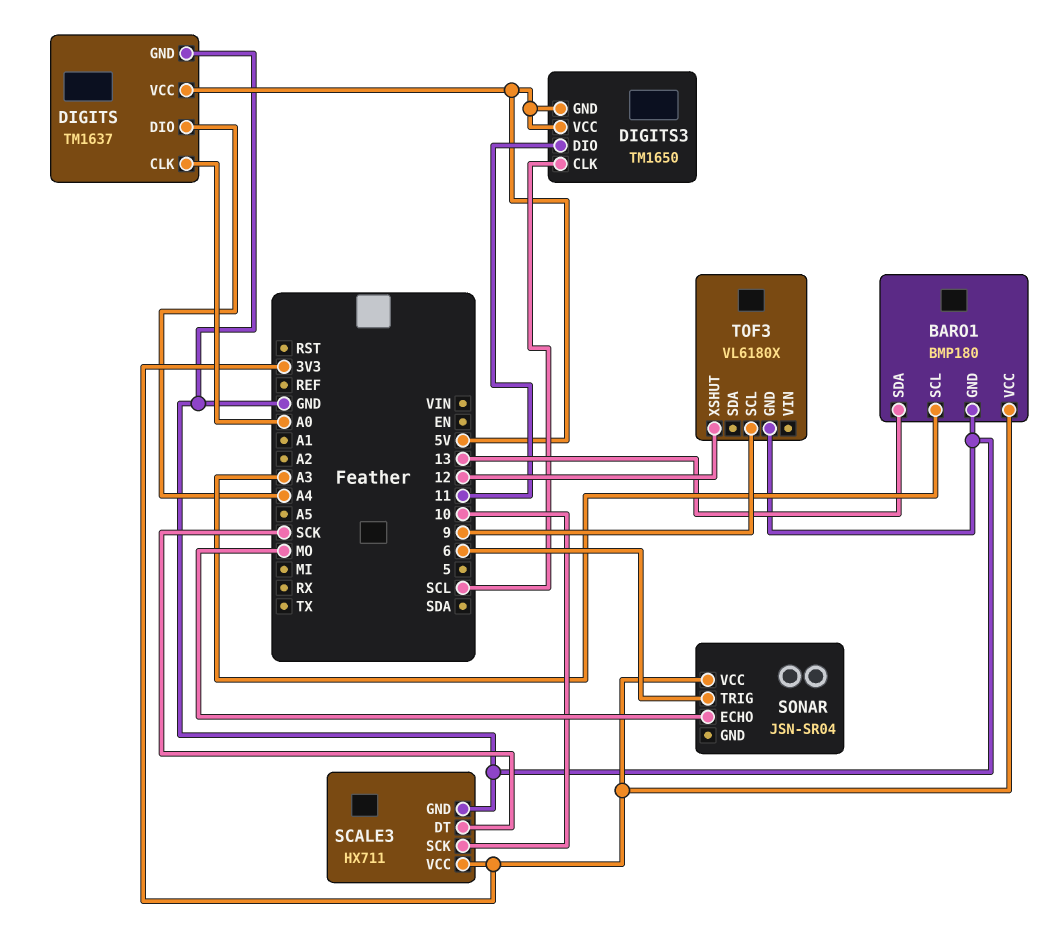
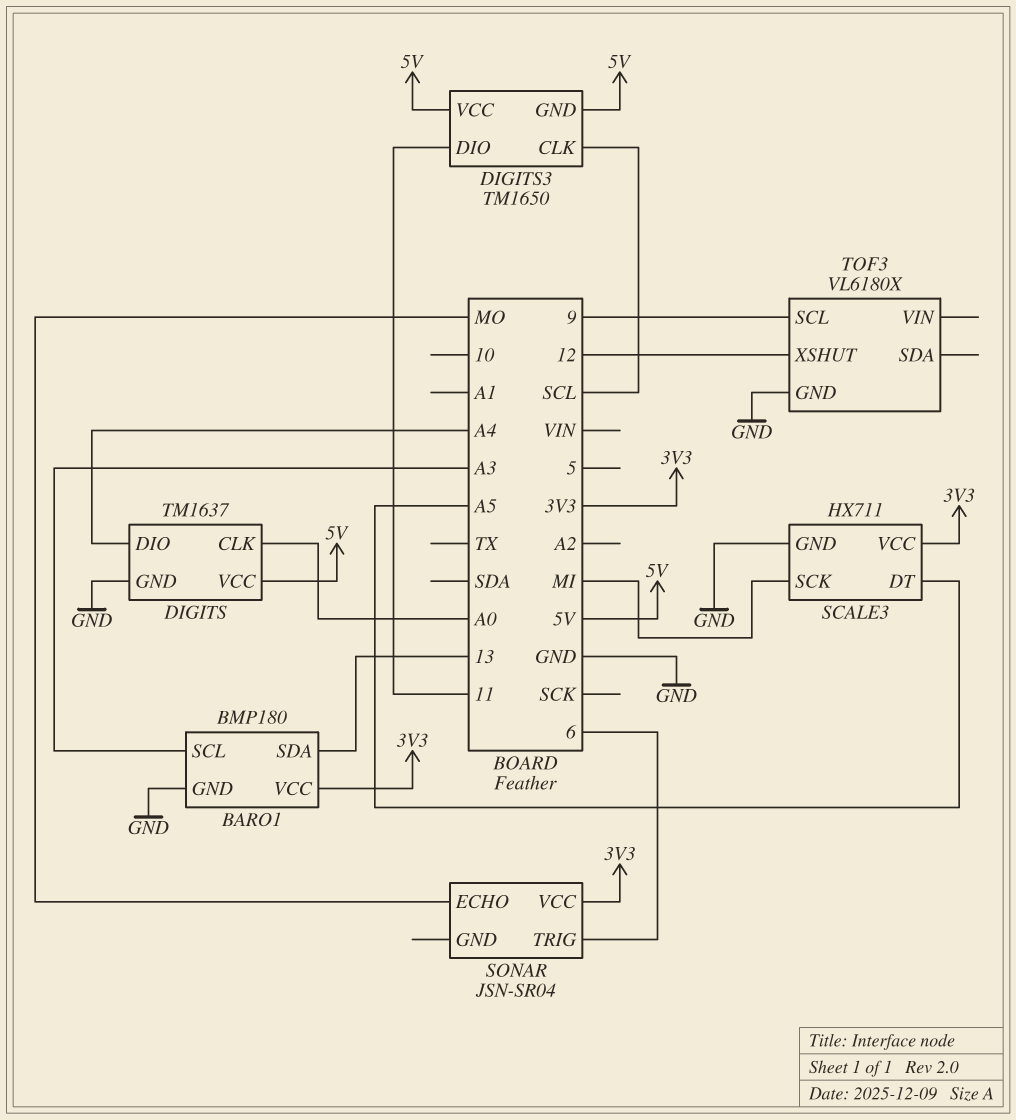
SCALE3 pin DT: SCK -> A5
SCALE3 pin SCK: 10 -> MI

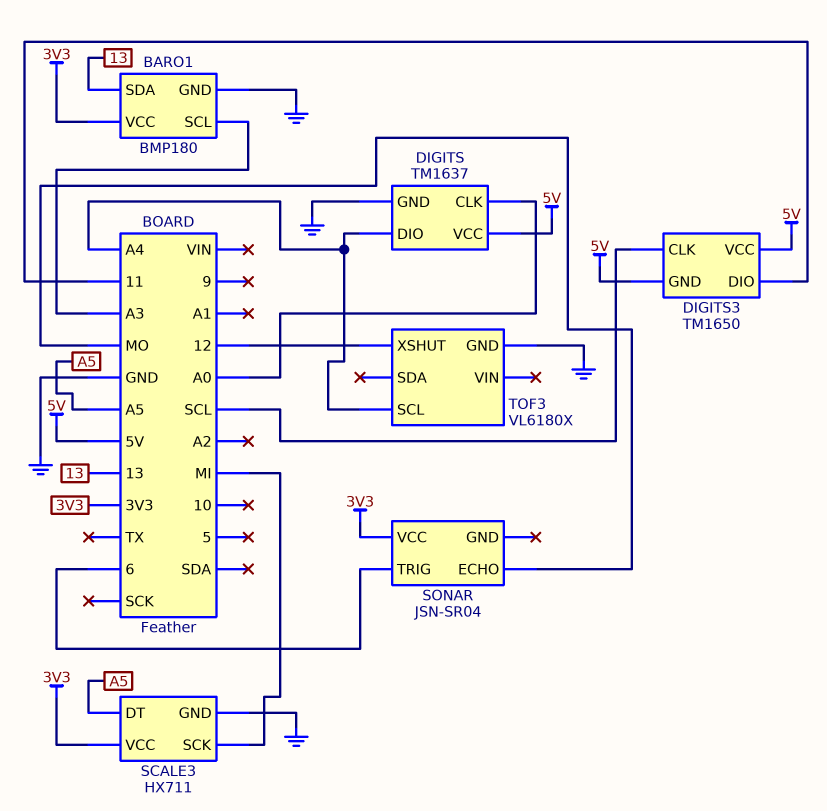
TOF3 pin SCL: 9 -> A4

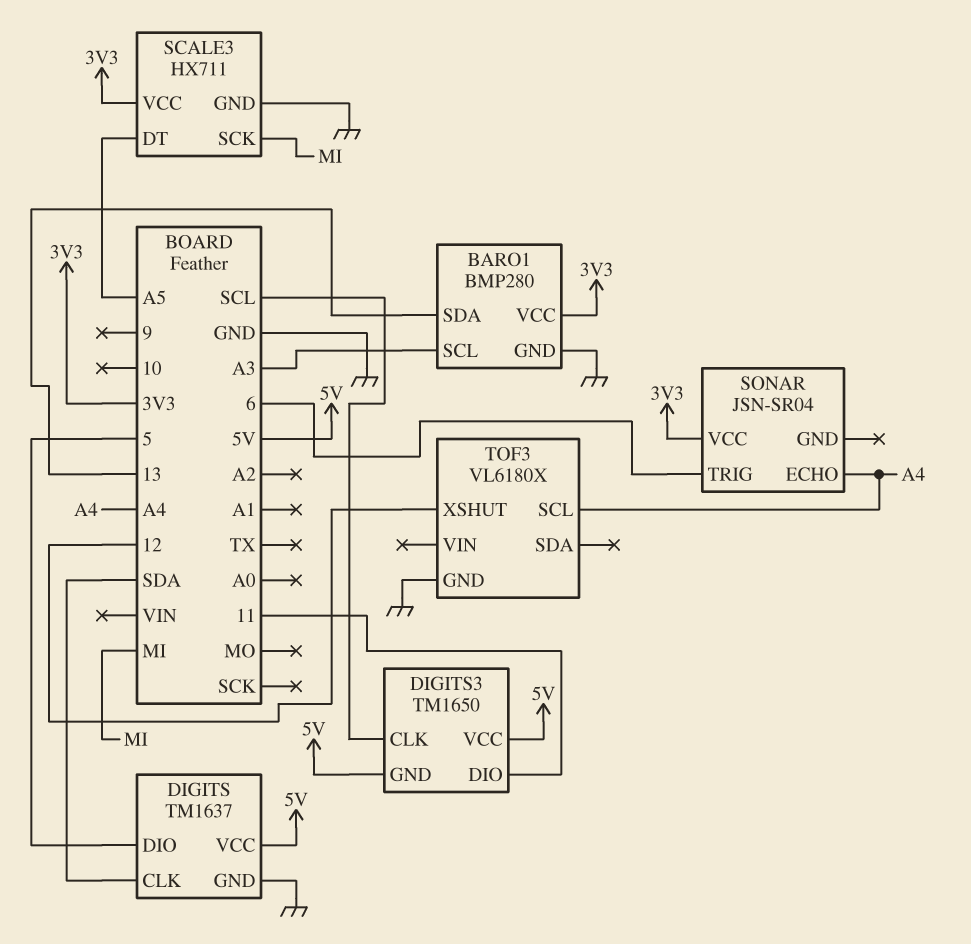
BARO1: BMP180 -> BMP280
DIGITS pin CLK: A0 -> SDA
DIGITS pin DIO: A4 -> 5
SONAR pin ECHO: MO -> A4

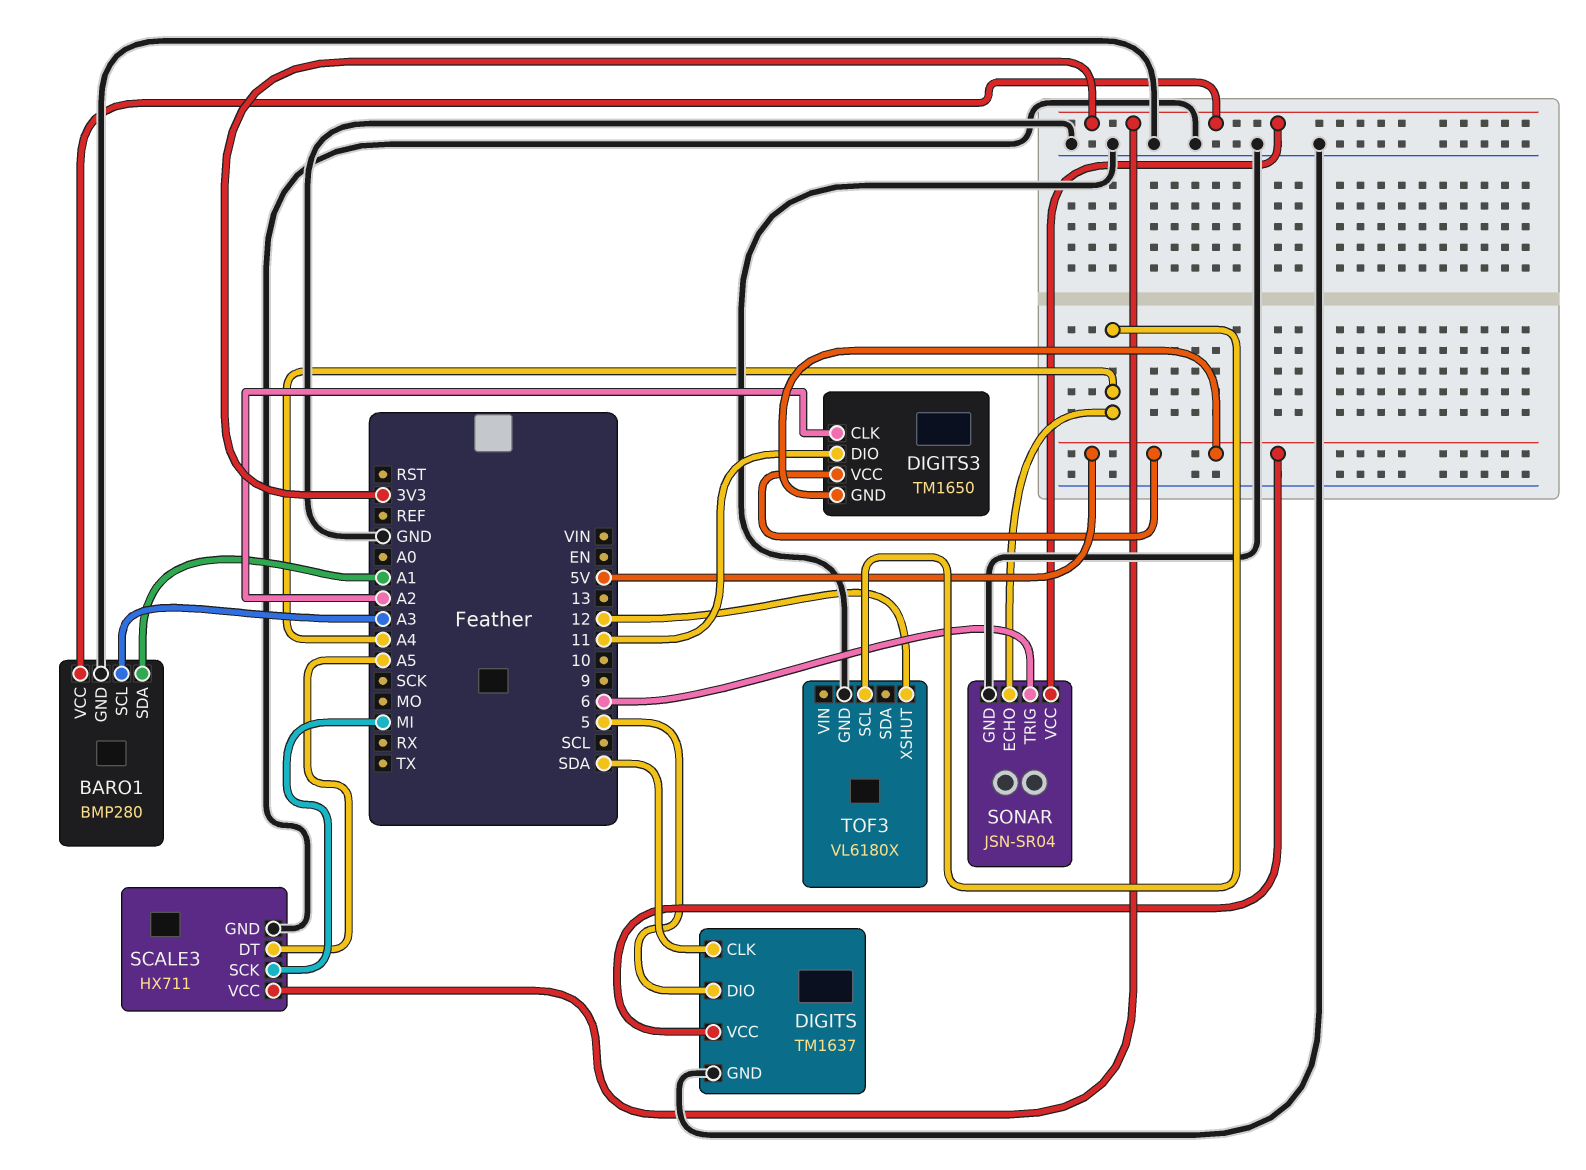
BARO1 pin SDA: 13 -> A1
DIGITS3 pin CLK: SCL -> A2
SONAR pin GND: none -> GND

